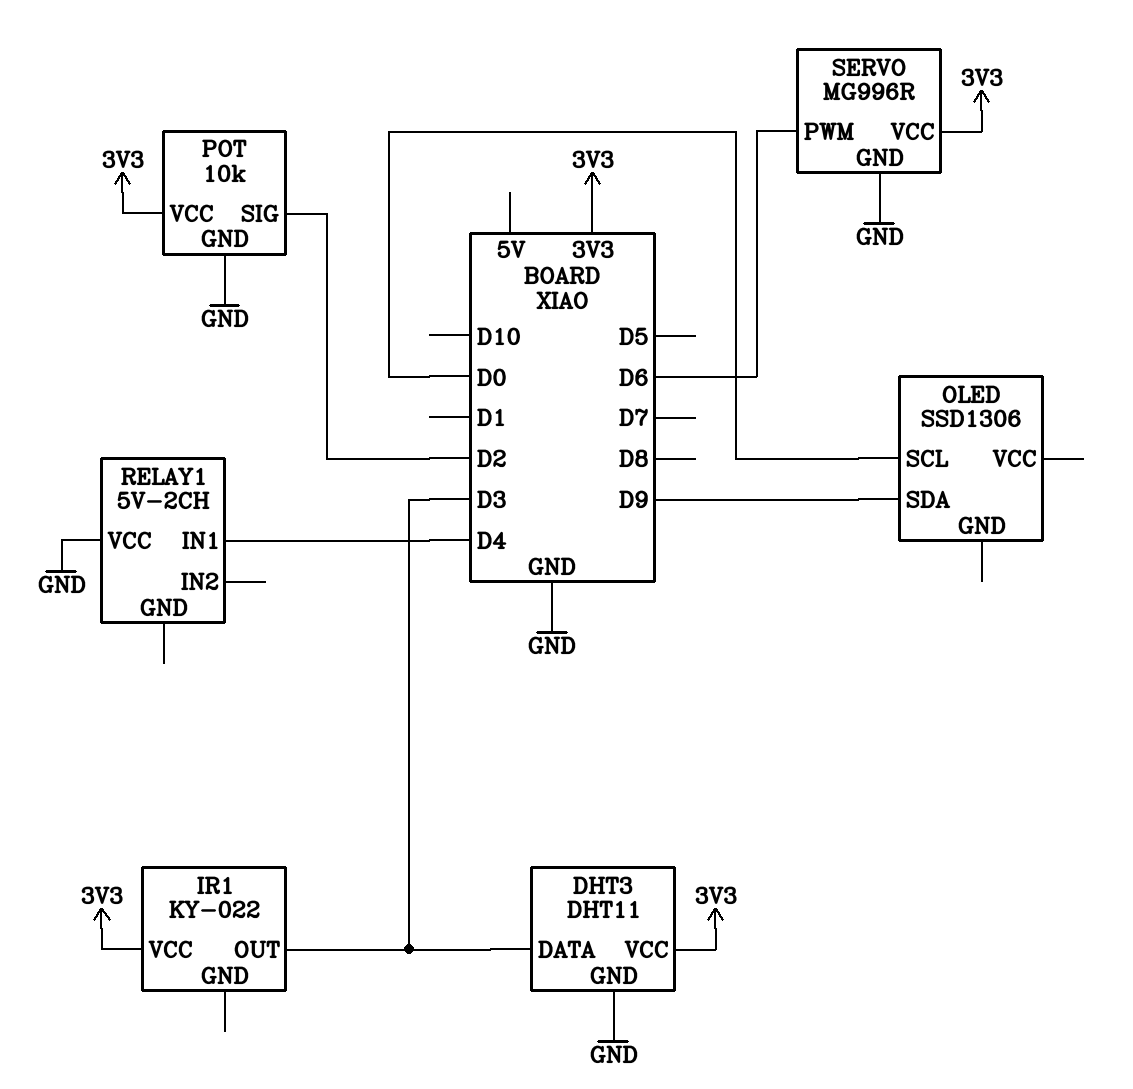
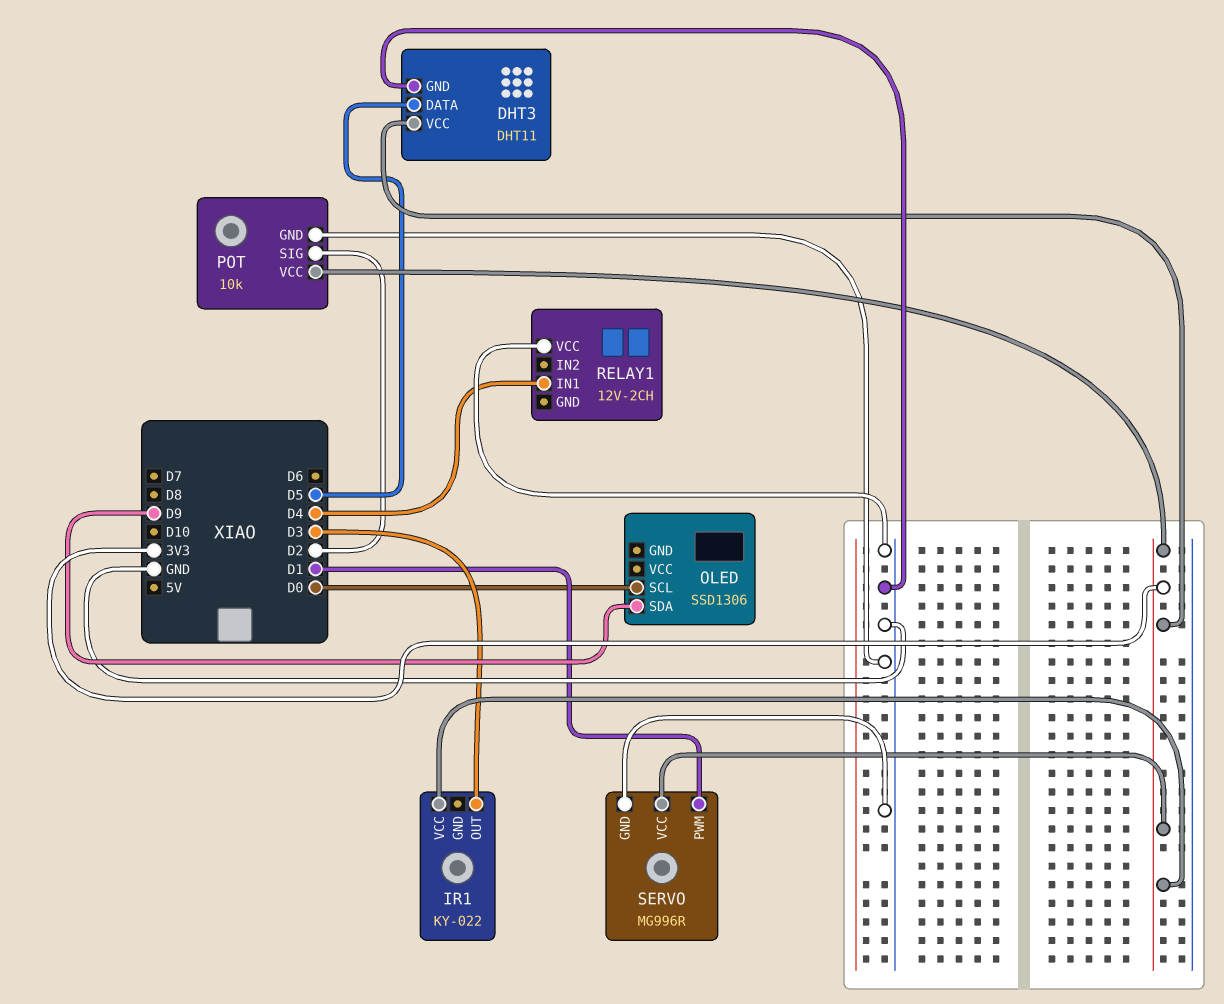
DHT3 pin DATA: D3 -> D5
RELAY1: 5V-2CH -> 12V-2CH
SERVO pin PWM: D6 -> D1

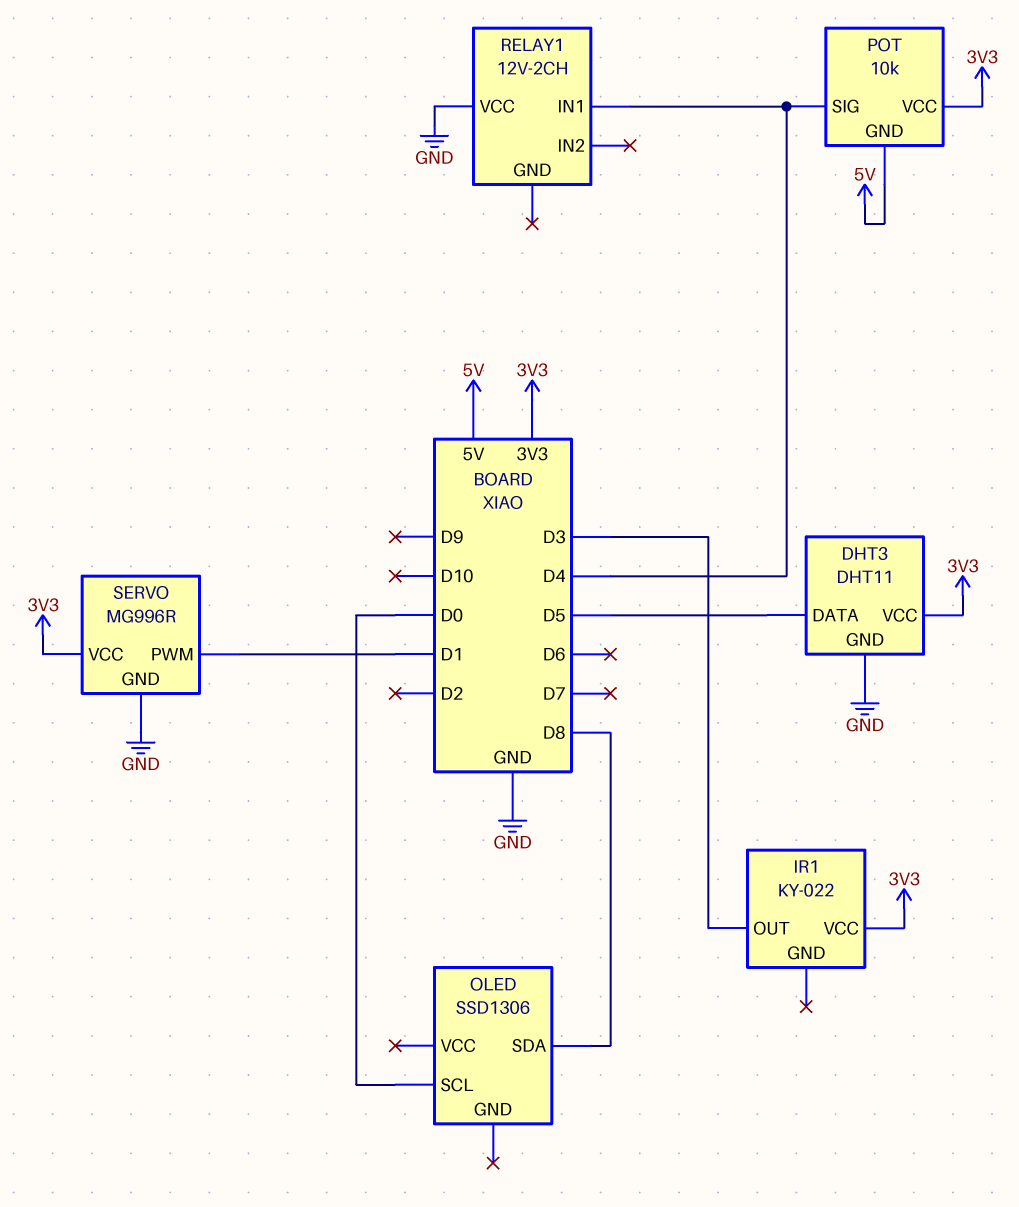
OLED pin SDA: D9 -> D8
POT pin GND: GND -> 5V
POT pin SIG: D2 -> D4

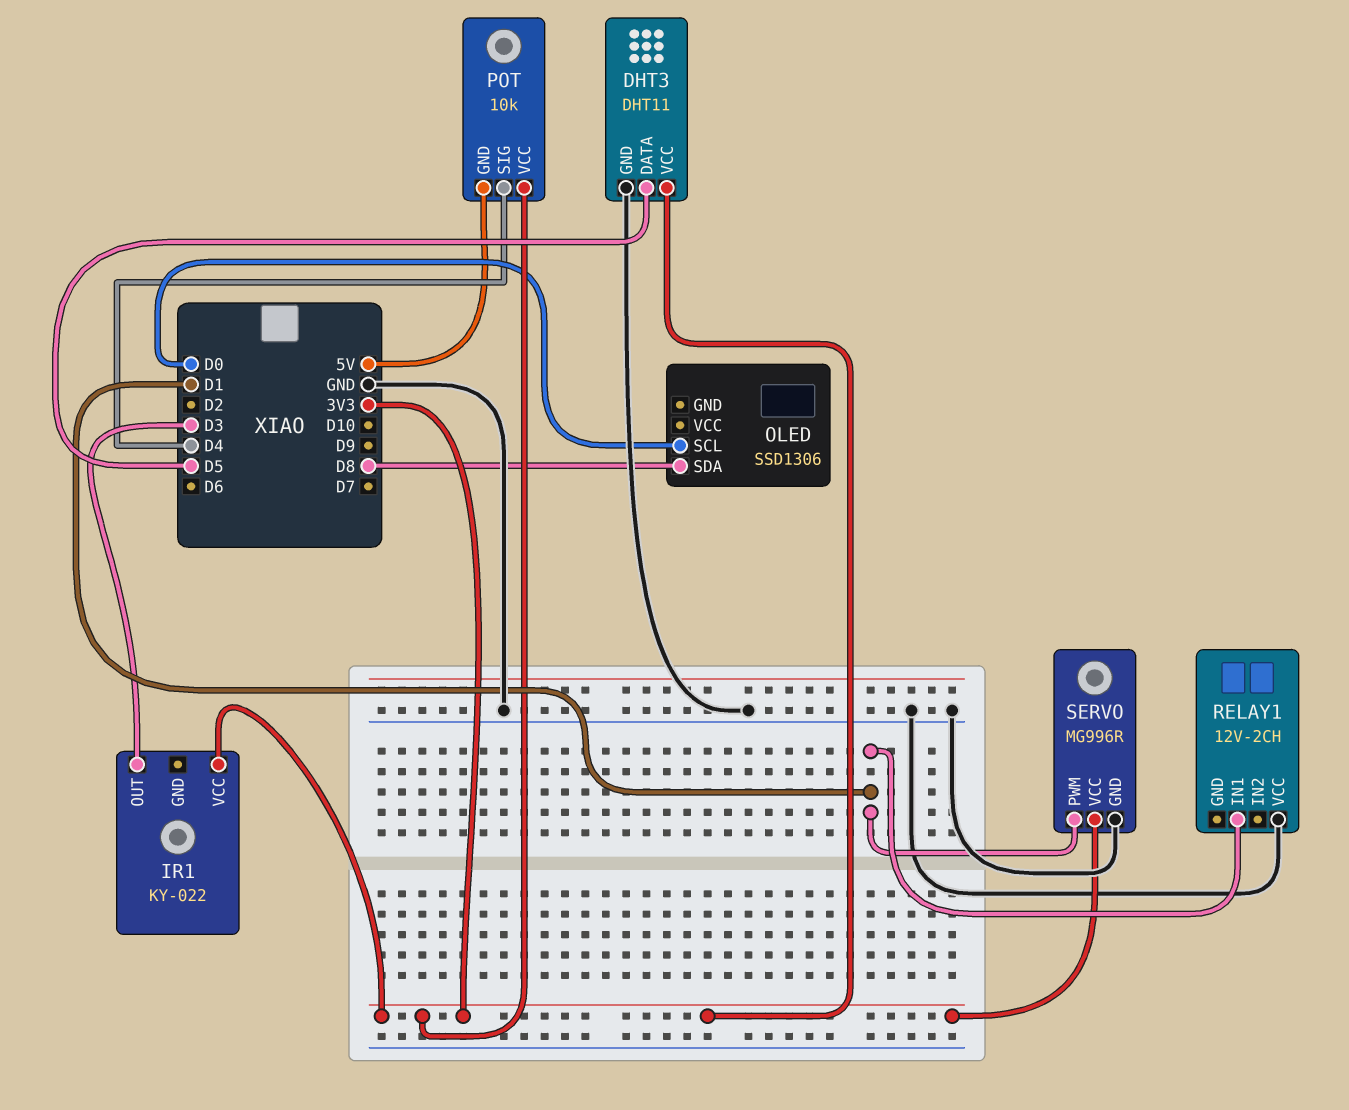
RELAY1 pin IN1: D4 -> D1

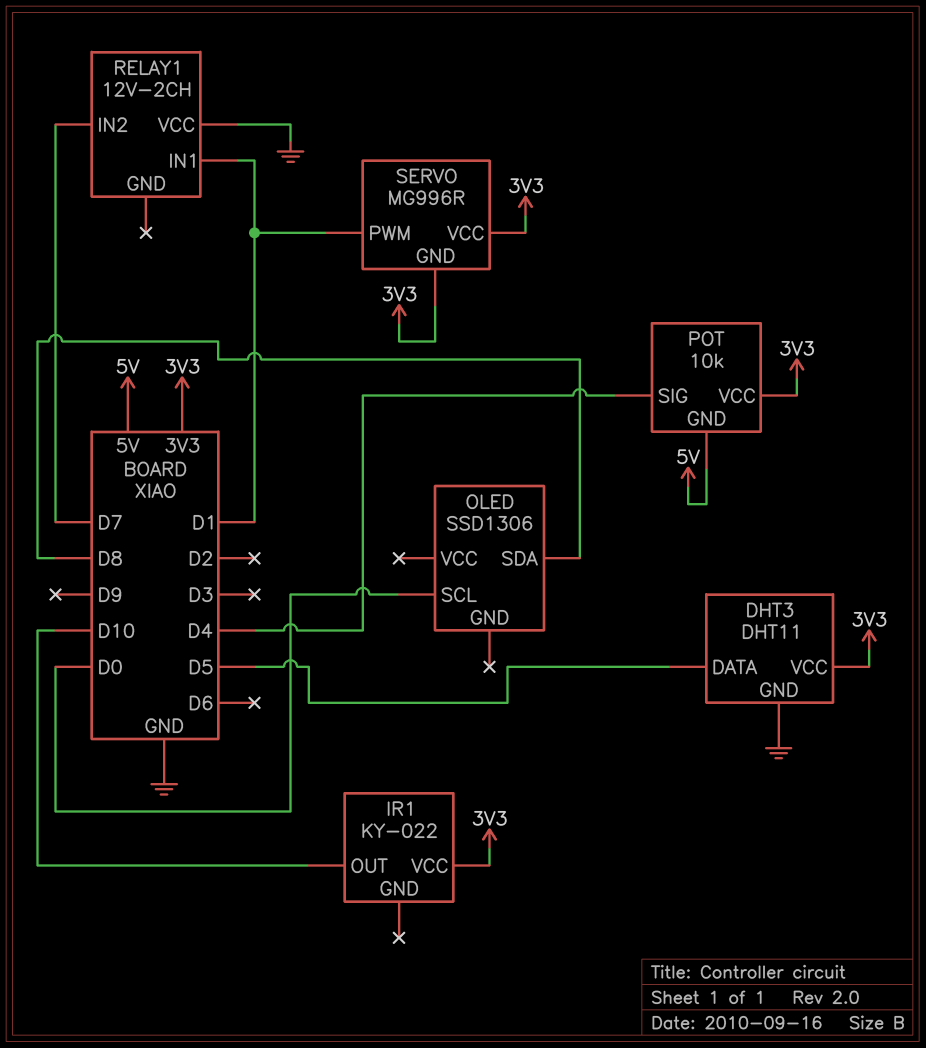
IR1 pin OUT: D3 -> D10
RELAY1 pin IN2: none -> D7
SERVO pin GND: GND -> 3V3

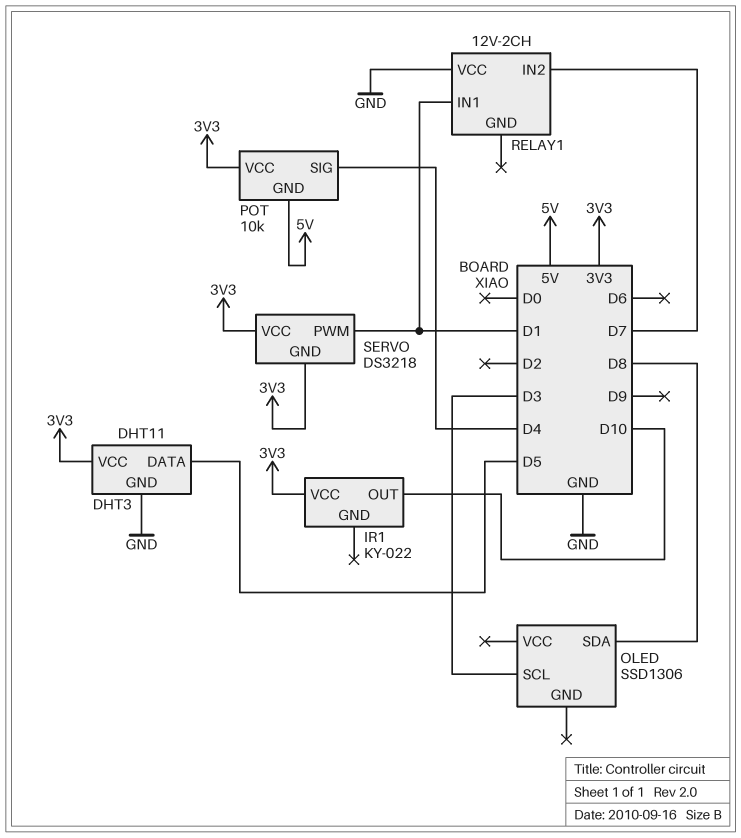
OLED pin SCL: D0 -> D3
SERVO: MG996R -> DS3218

